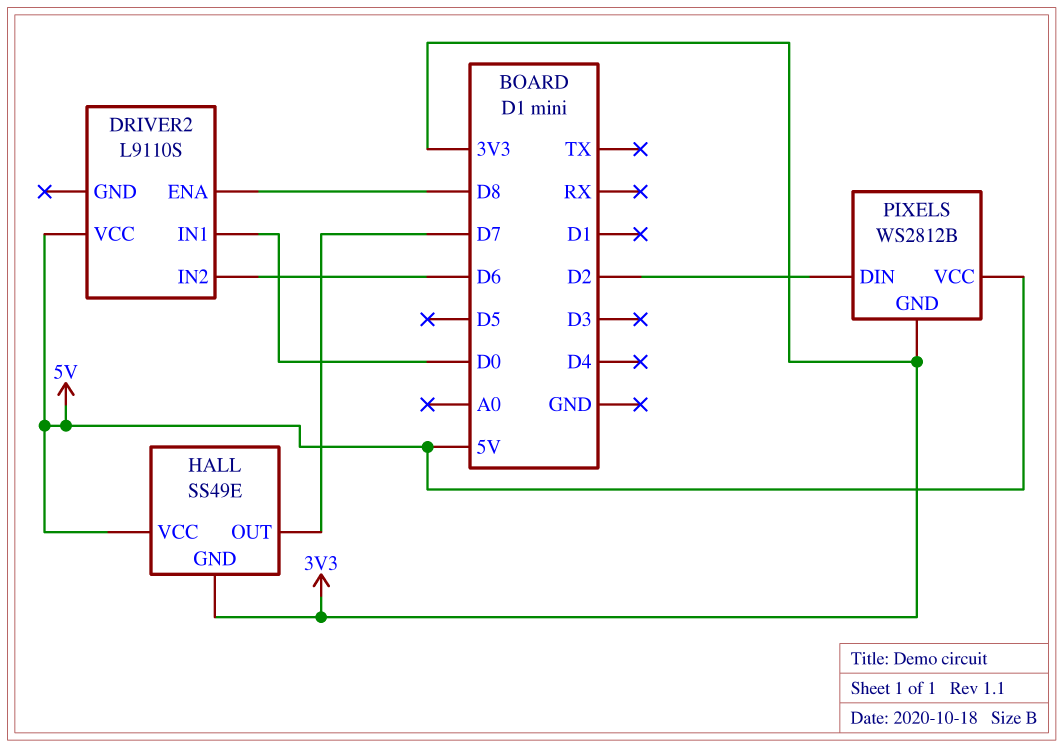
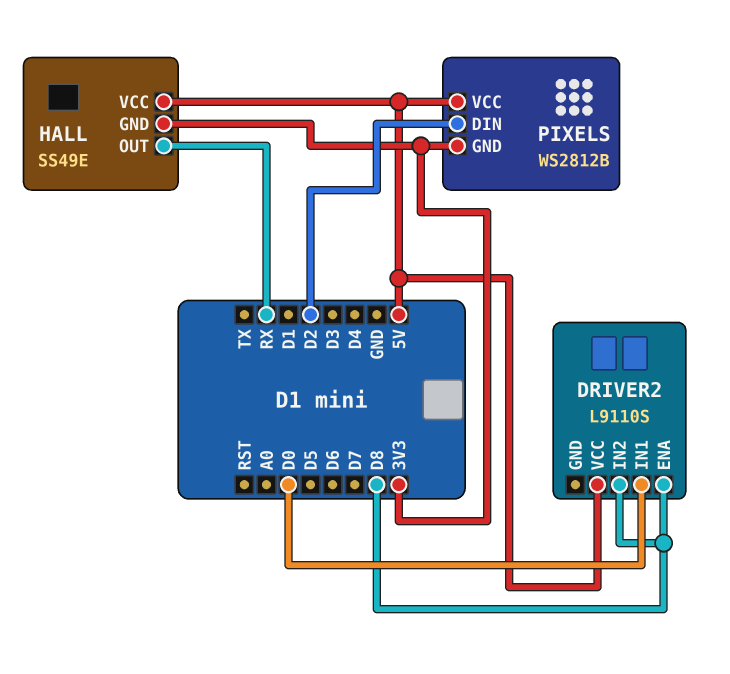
DRIVER2 pin IN2: D6 -> D8
HALL pin OUT: D7 -> RX

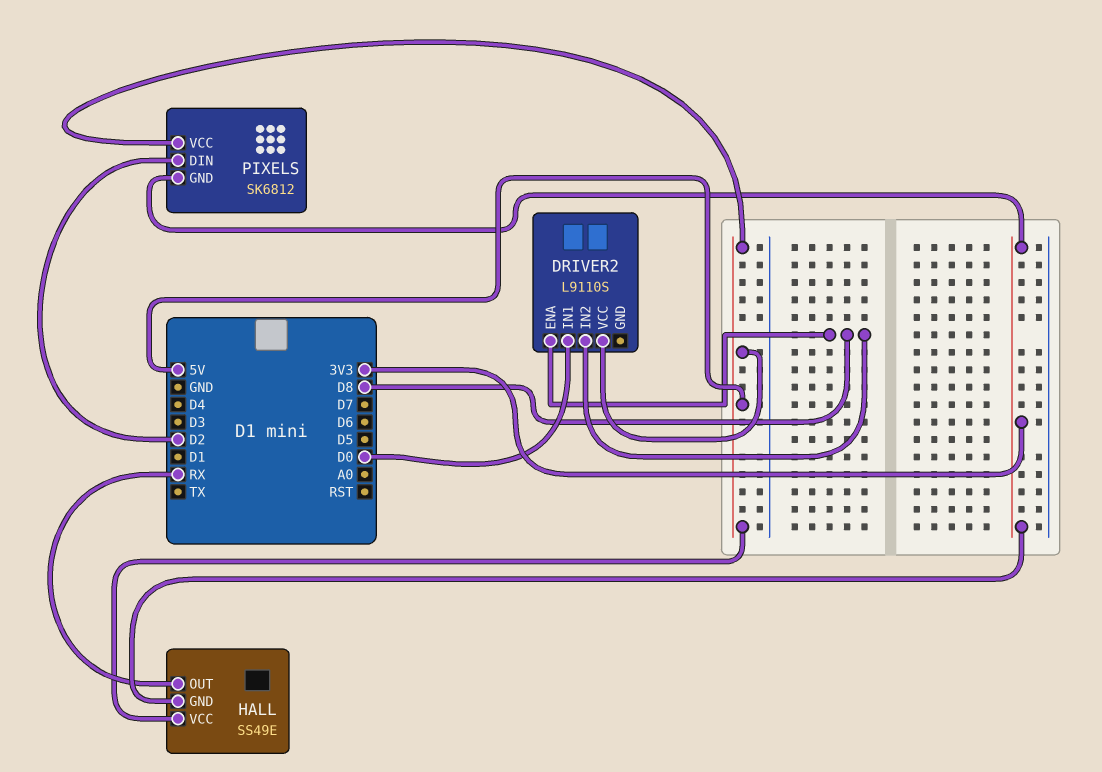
PIXELS: WS2812B -> SK6812

